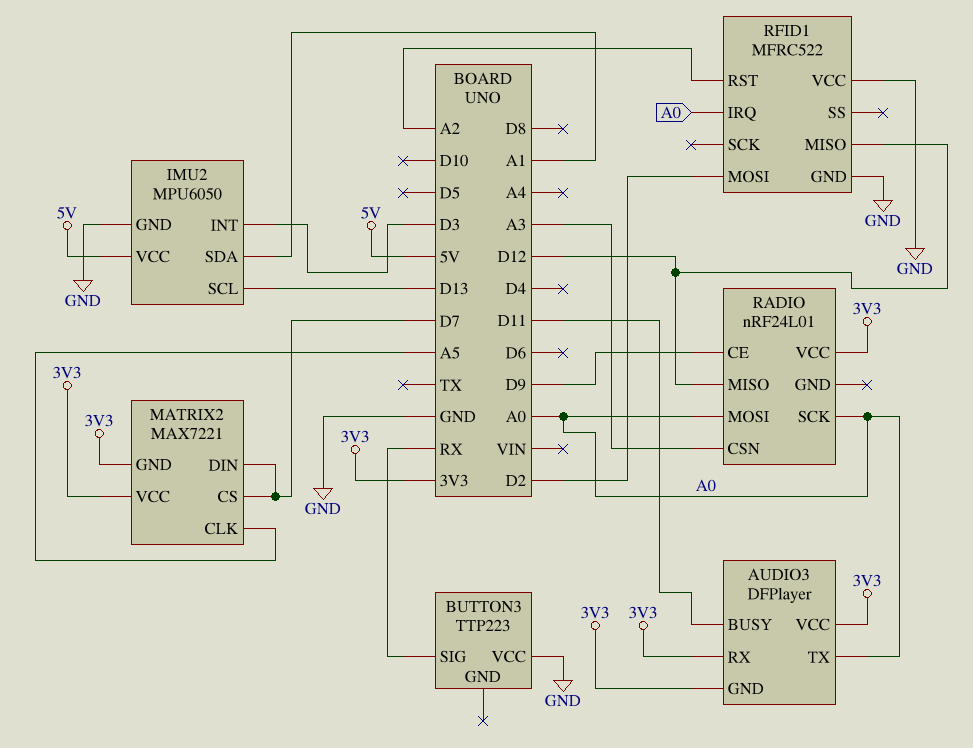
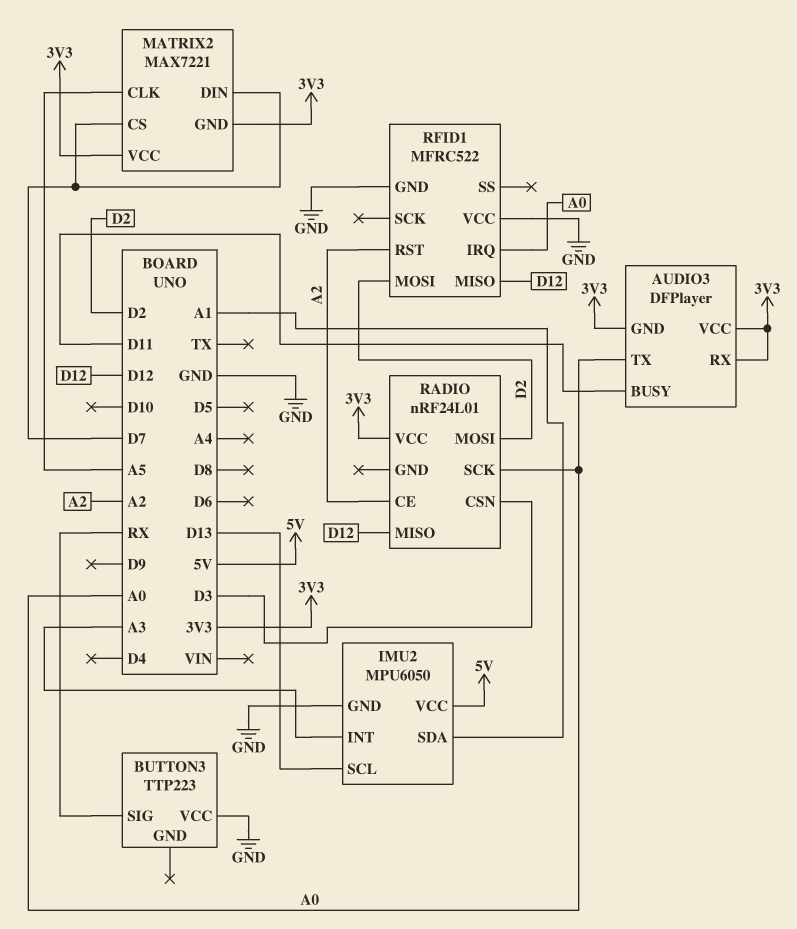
IMU2 pin INT: D3 -> A3
RADIO pin CE: D9 -> A2
RADIO pin CSN: A3 -> D3
RADIO pin MOSI: A0 -> D2

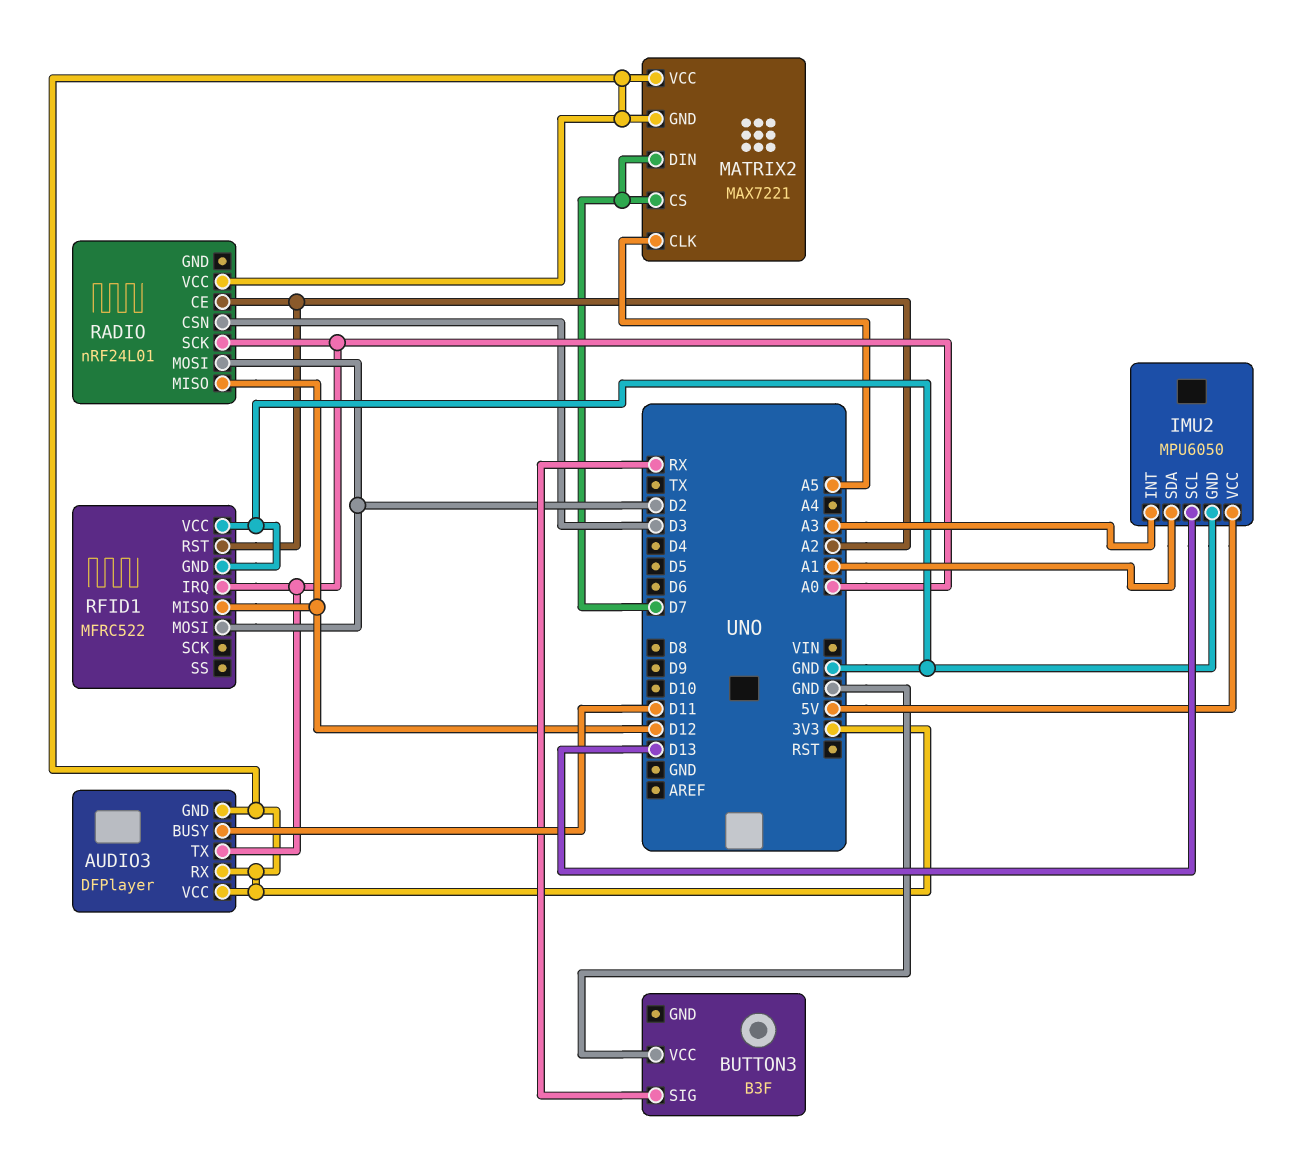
BUTTON3: TTP223 -> B3F

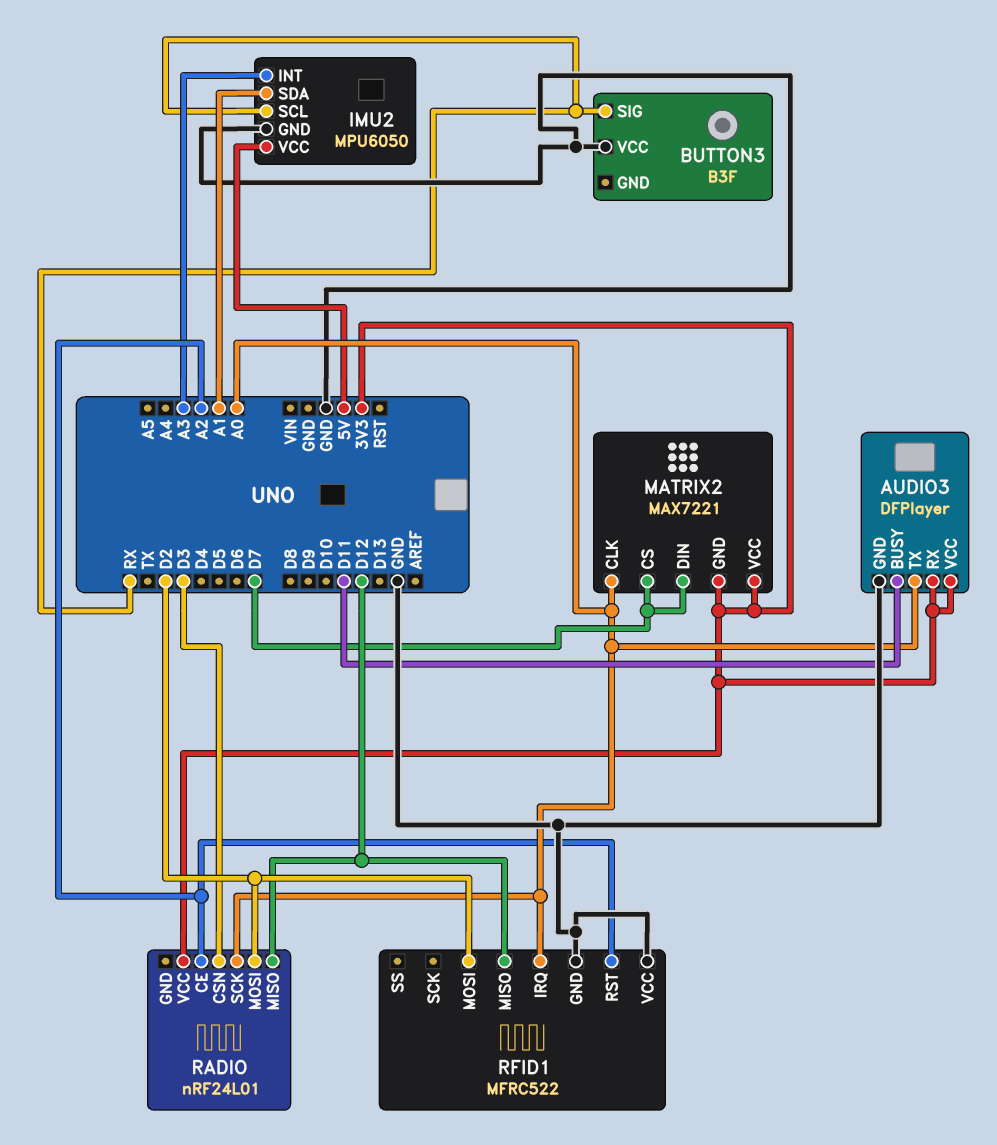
AUDIO3 pin GND: 3V3 -> GND
IMU2 pin SCL: D13 -> RX
MATRIX2 pin CLK: A5 -> A0

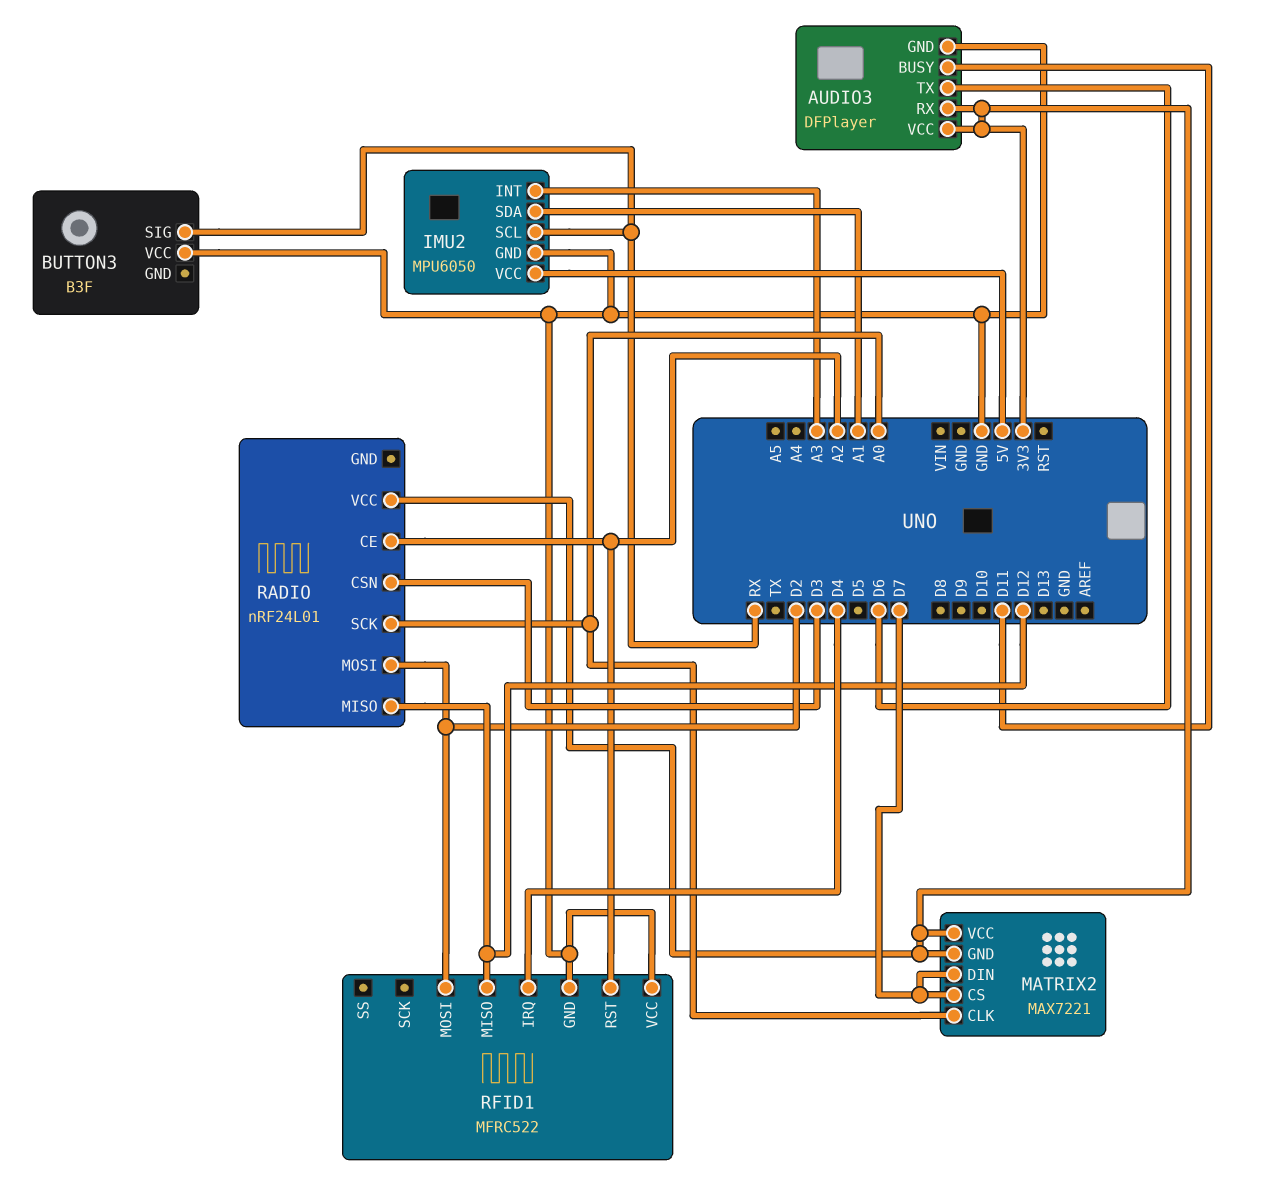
AUDIO3 pin TX: A0 -> D6
RFID1 pin IRQ: A0 -> D4

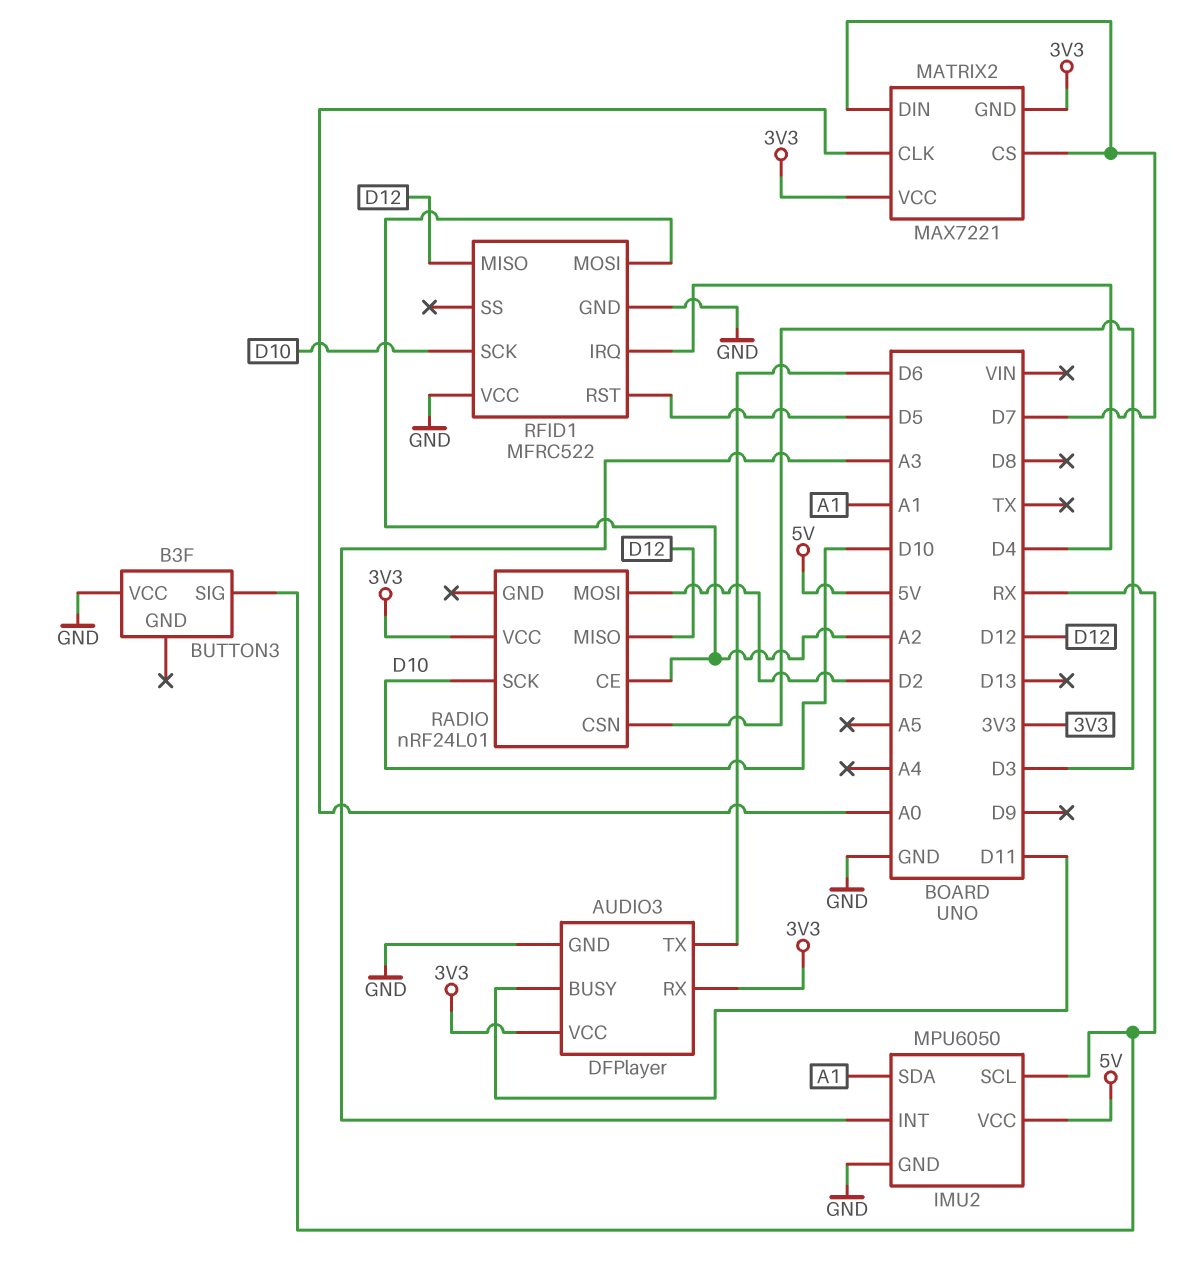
RADIO pin SCK: A0 -> D10
RFID1 pin MOSI: D2 -> A2
RFID1 pin RST: A2 -> D5
RFID1 pin SCK: none -> D10

